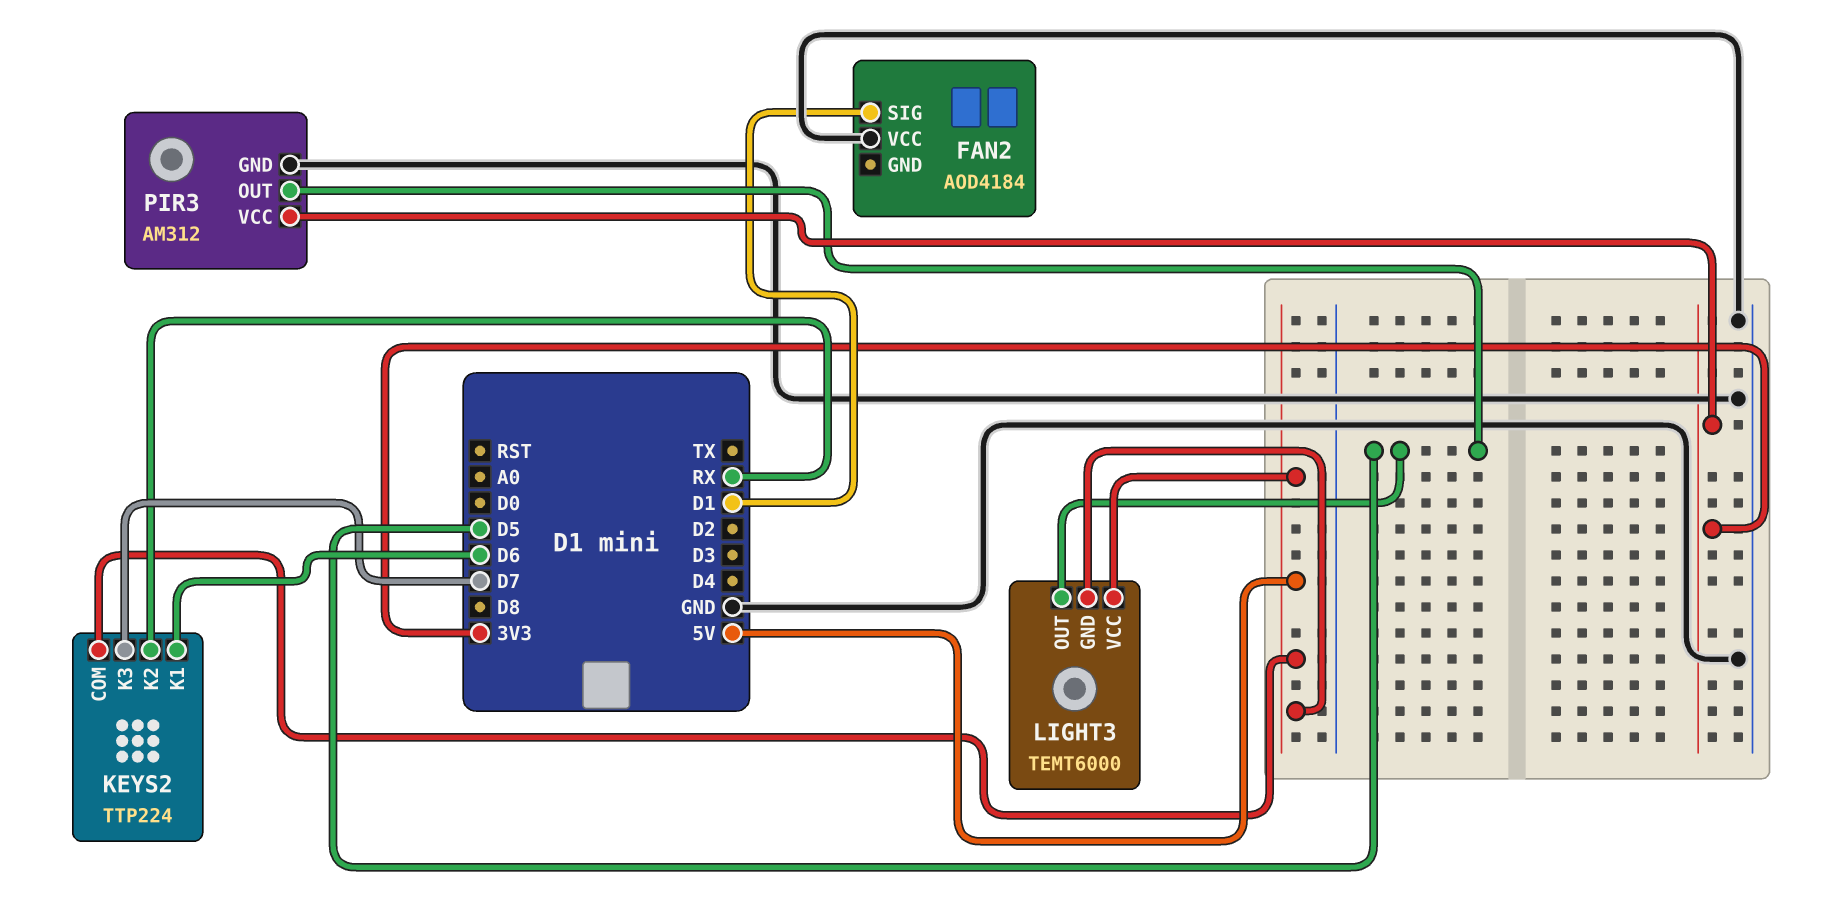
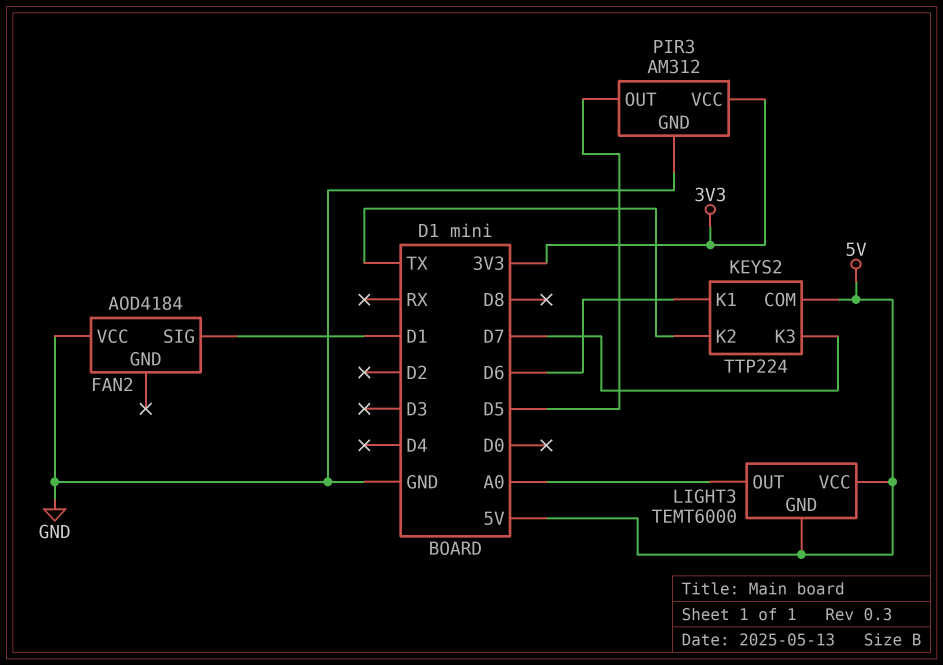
KEYS2 pin K2: RX -> TX
LIGHT3 pin OUT: D5 -> A0

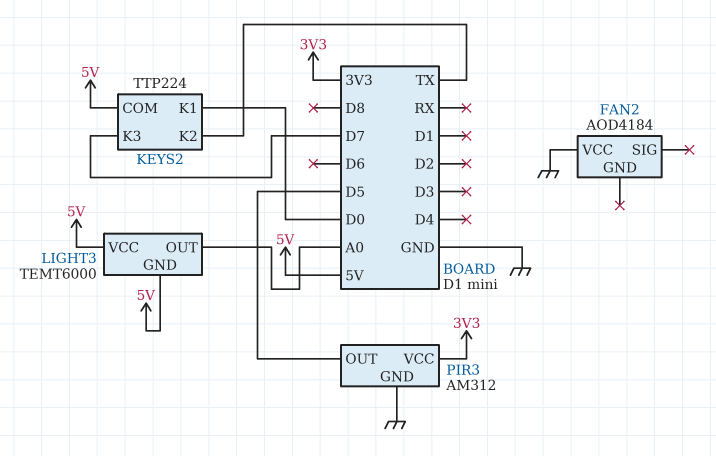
FAN2 pin SIG: D1 -> none
KEYS2 pin K1: D6 -> D0

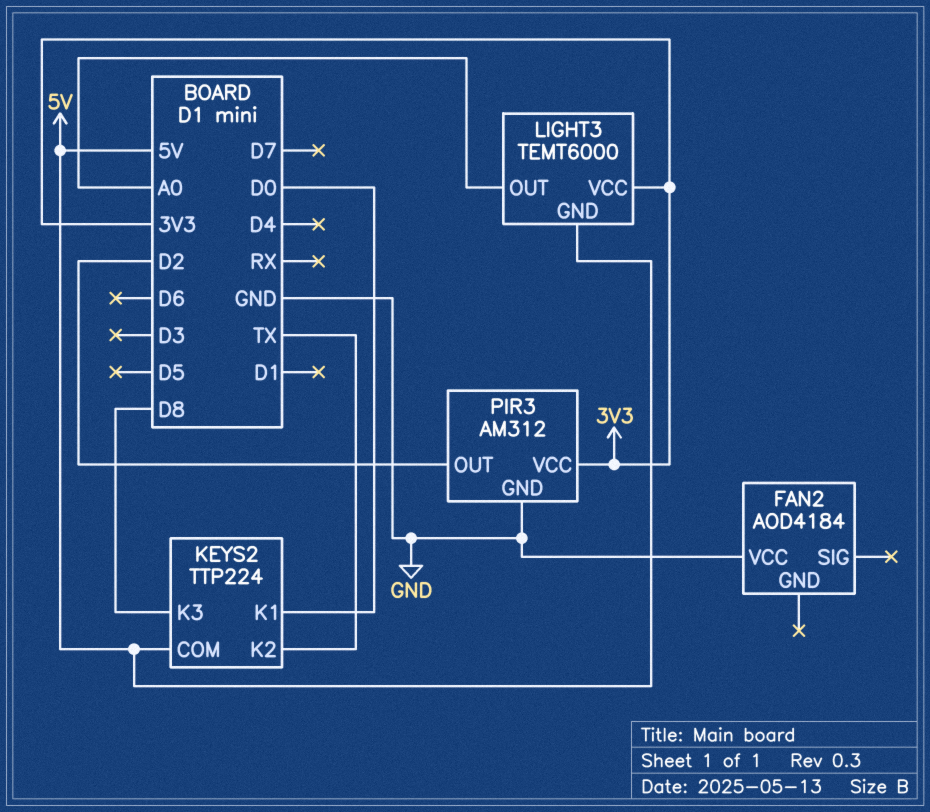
KEYS2 pin K3: D7 -> D8
LIGHT3 pin VCC: 5V -> 3V3
PIR3 pin OUT: D5 -> D2

